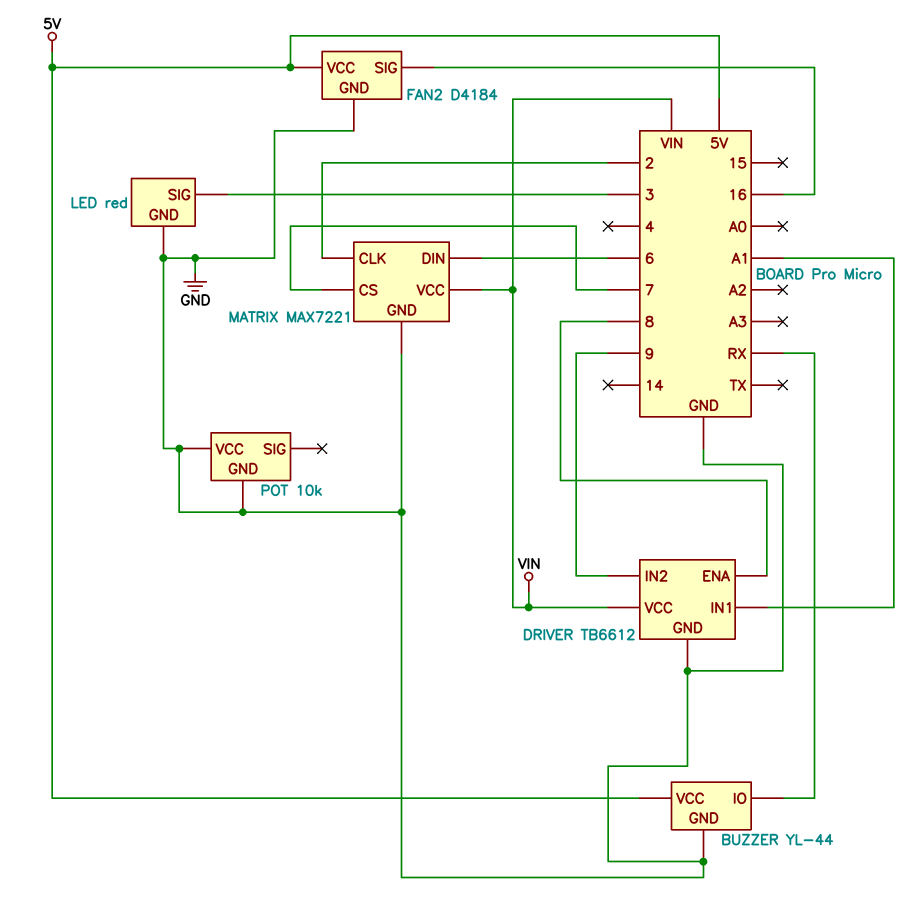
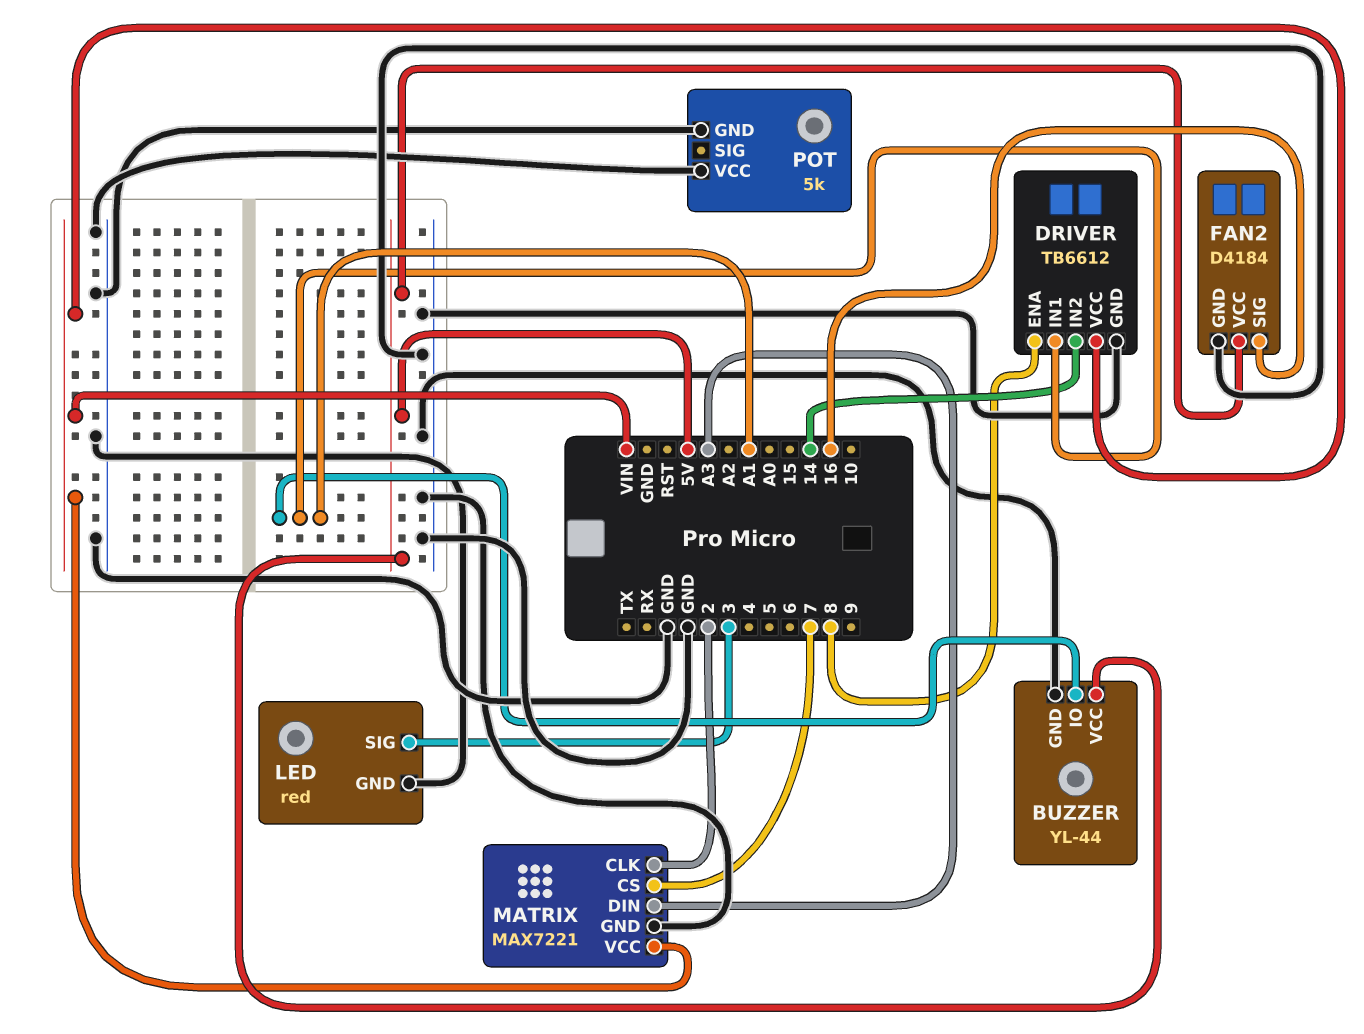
BUZZER pin IO: RX -> A1
DRIVER pin IN2: 9 -> 14
MATRIX pin DIN: 6 -> A3
POT: 10k -> 5k

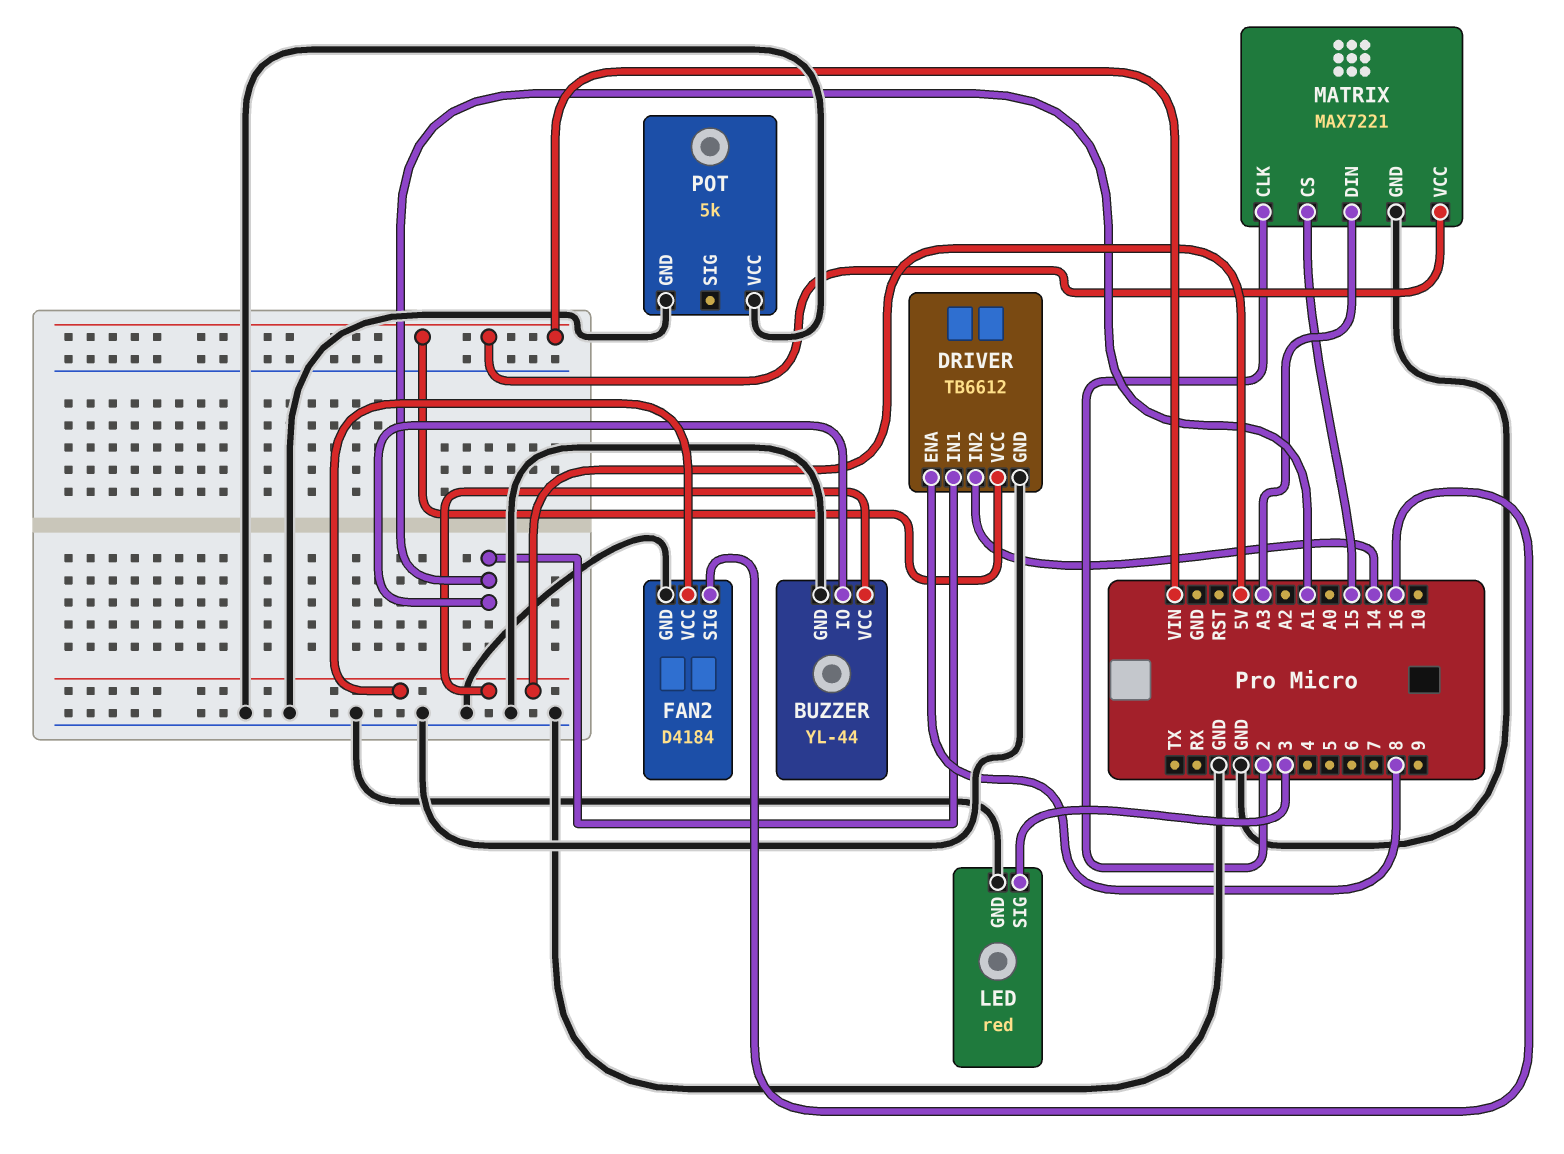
MATRIX pin CS: 7 -> 15

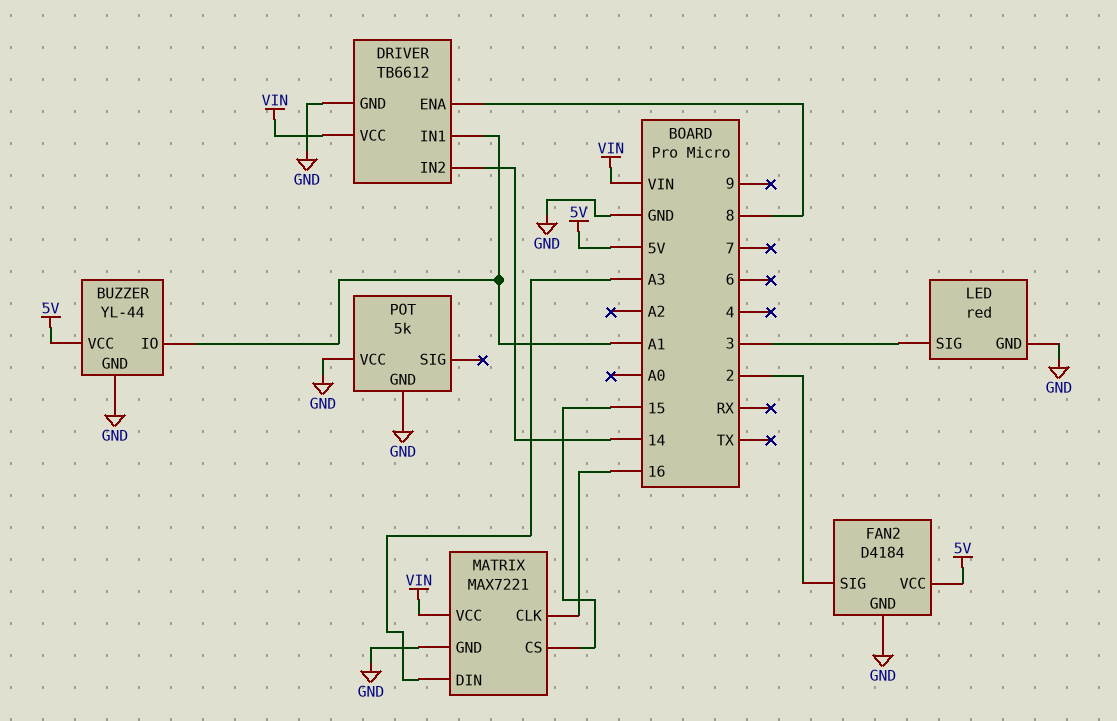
FAN2 pin SIG: 16 -> 2
MATRIX pin CLK: 2 -> 16

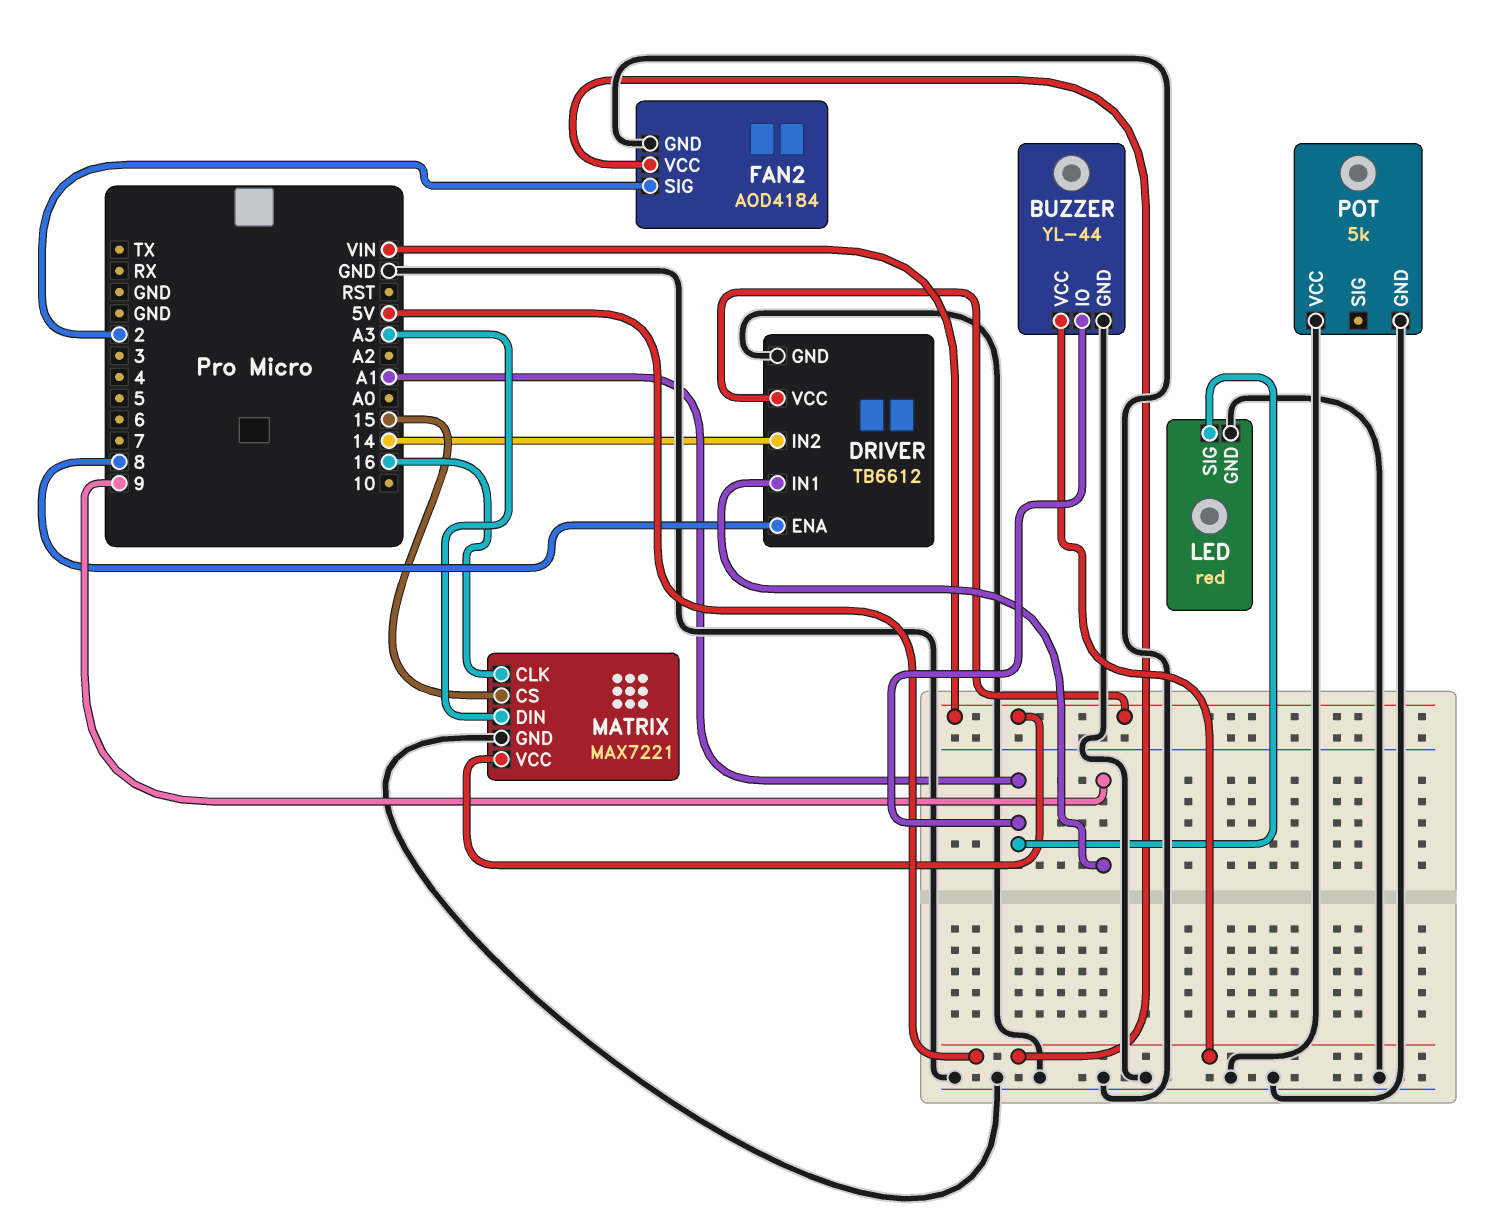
DRIVER pin IN1: A1 -> 9
FAN2: D4184 -> AOD4184
LED pin SIG: 3 -> A1

